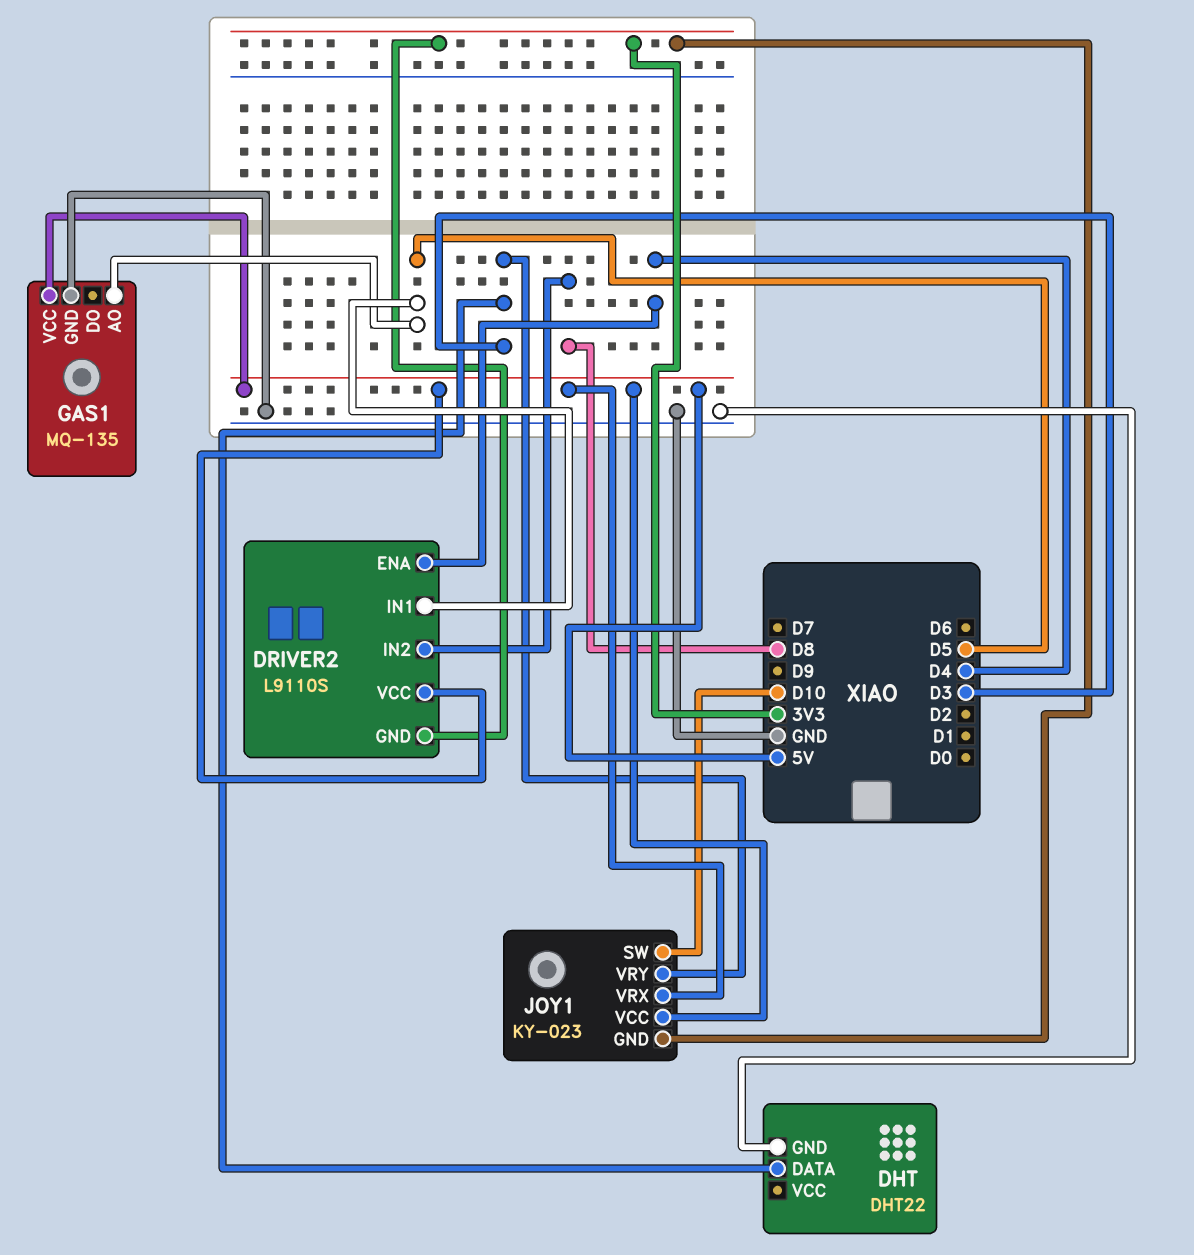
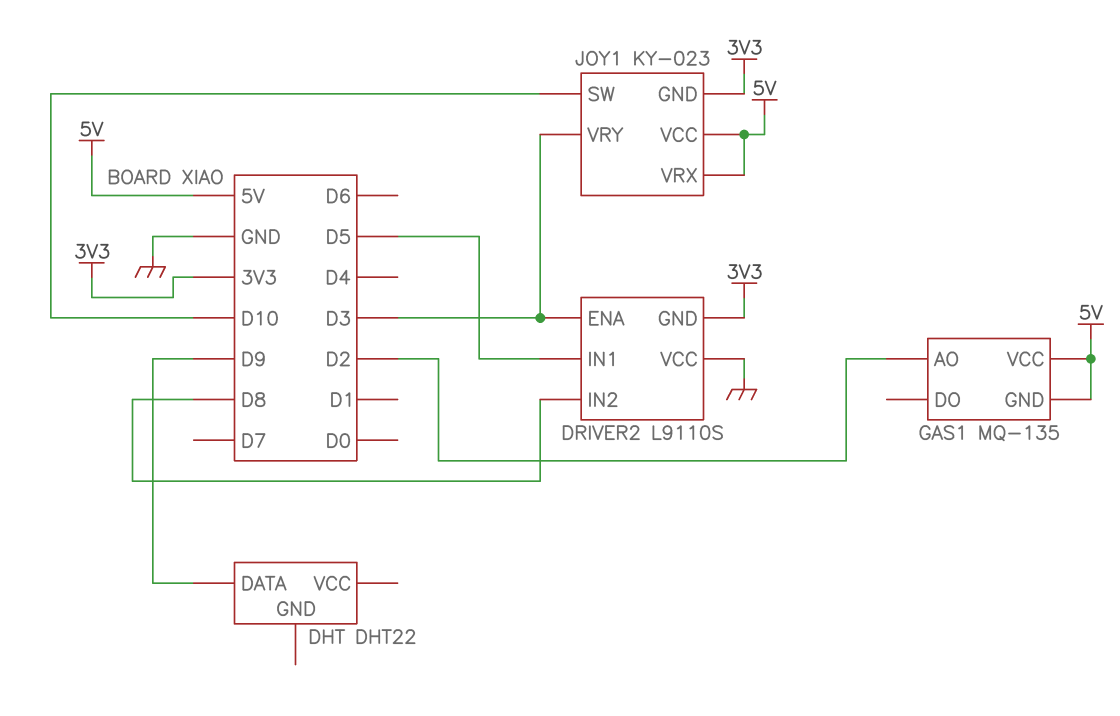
DHT pin DATA: D3 -> D9
DHT pin GND: GND -> none
DRIVER2 pin ENA: D4 -> D3
DRIVER2 pin VCC: 5V -> GND
GAS1 pin AO: D5 -> D2
GAS1 pin GND: GND -> 5V

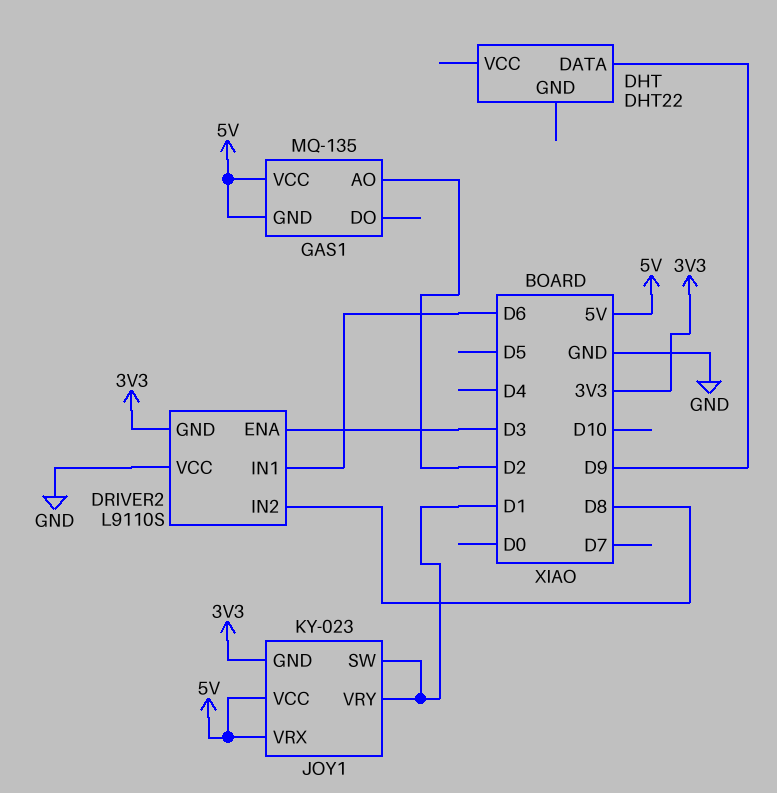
DRIVER2 pin IN1: D5 -> D6
JOY1 pin SW: D10 -> D1
JOY1 pin VRY: D3 -> D1

